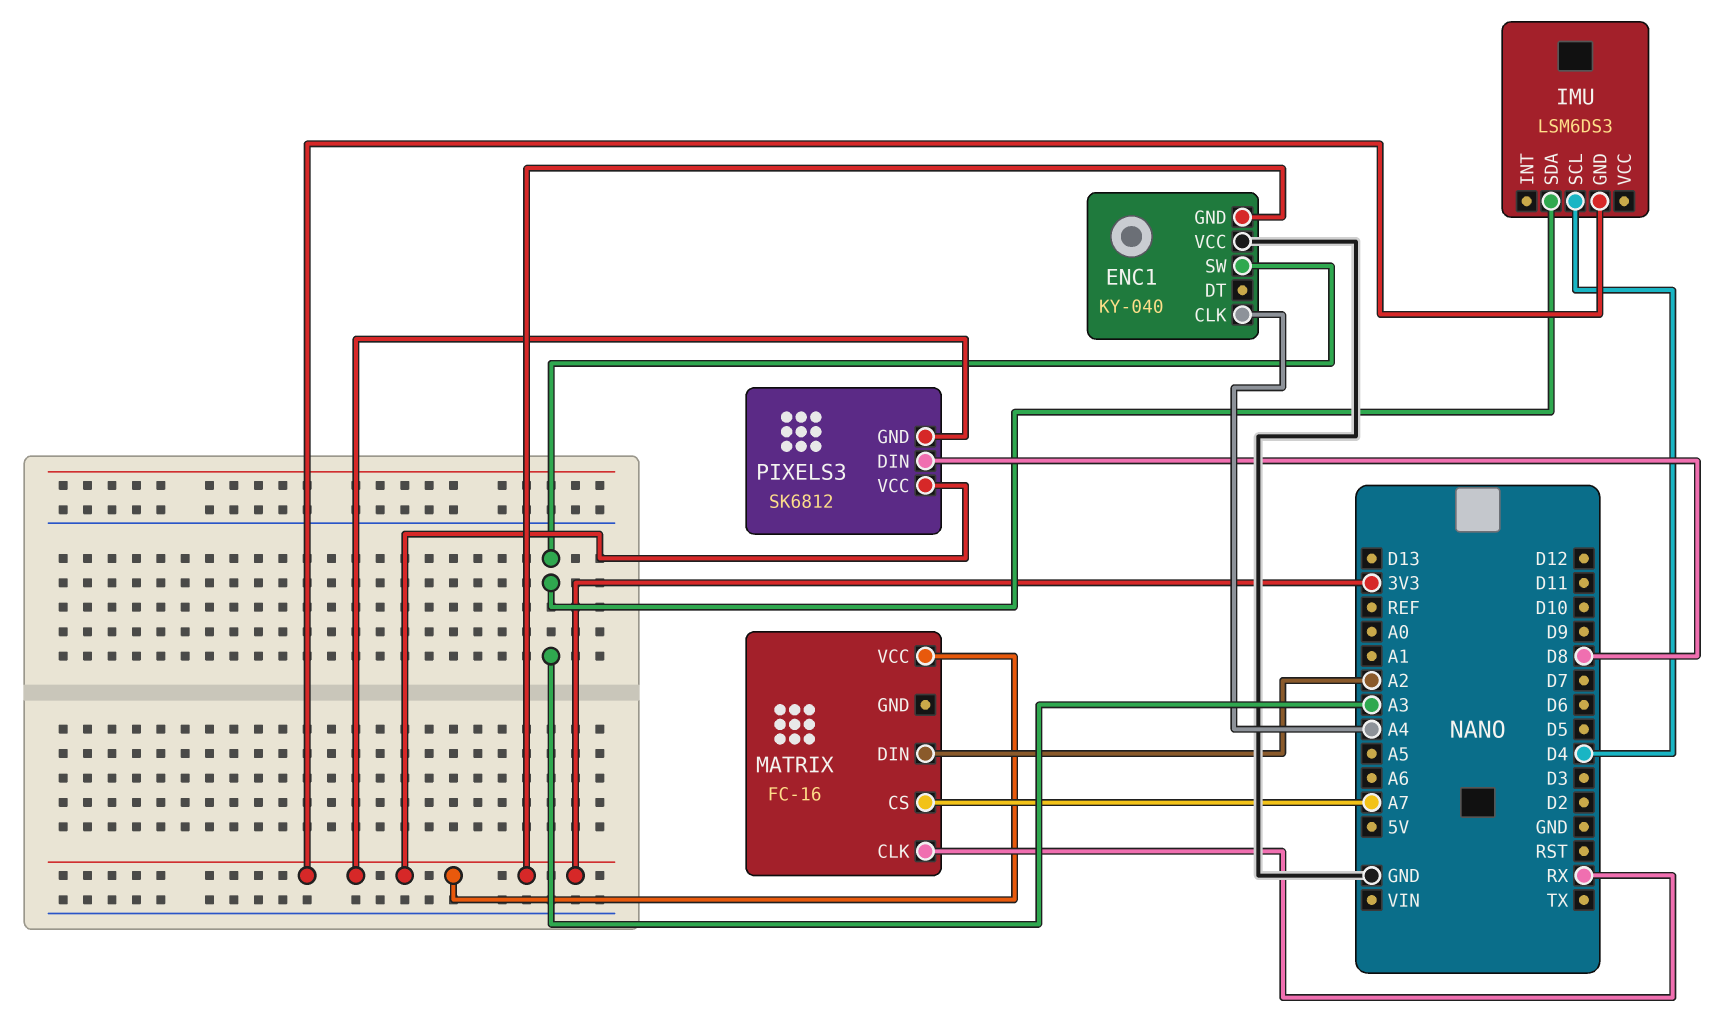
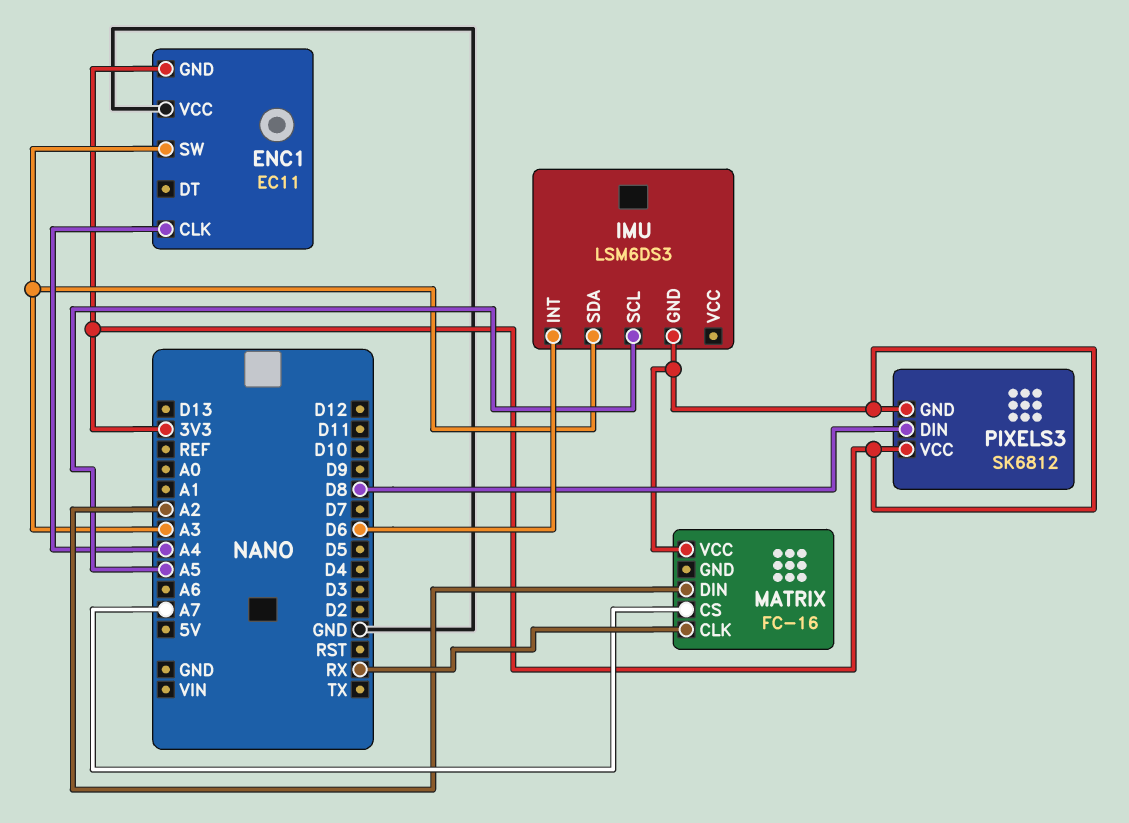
ENC1: KY-040 -> EC11
IMU pin INT: none -> D6
IMU pin SCL: D4 -> A5

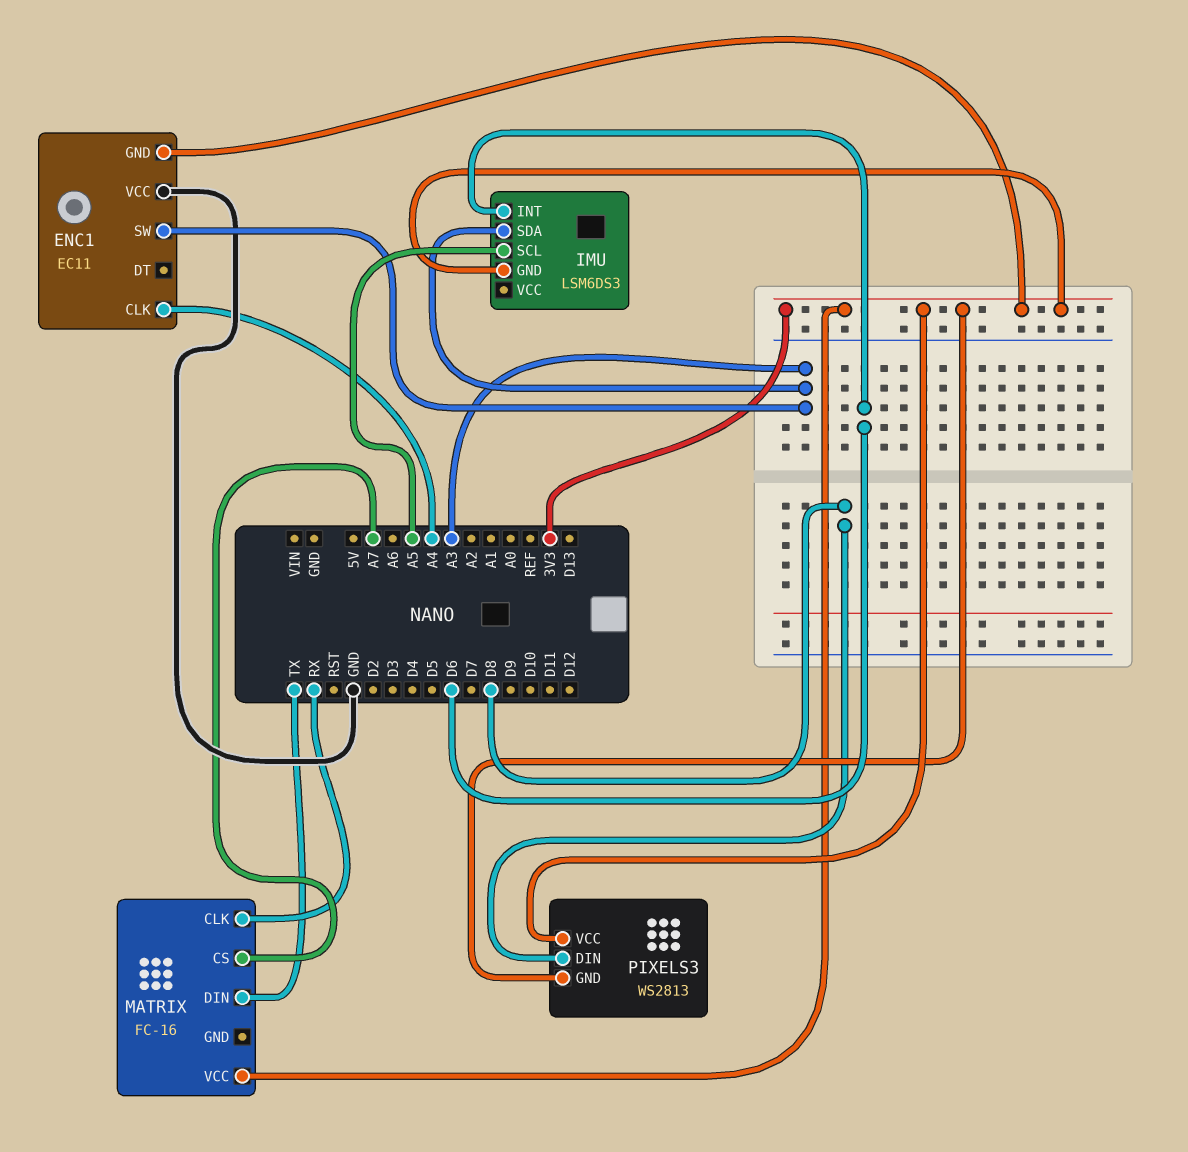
MATRIX pin DIN: A2 -> TX
PIXELS3: SK6812 -> WS2813

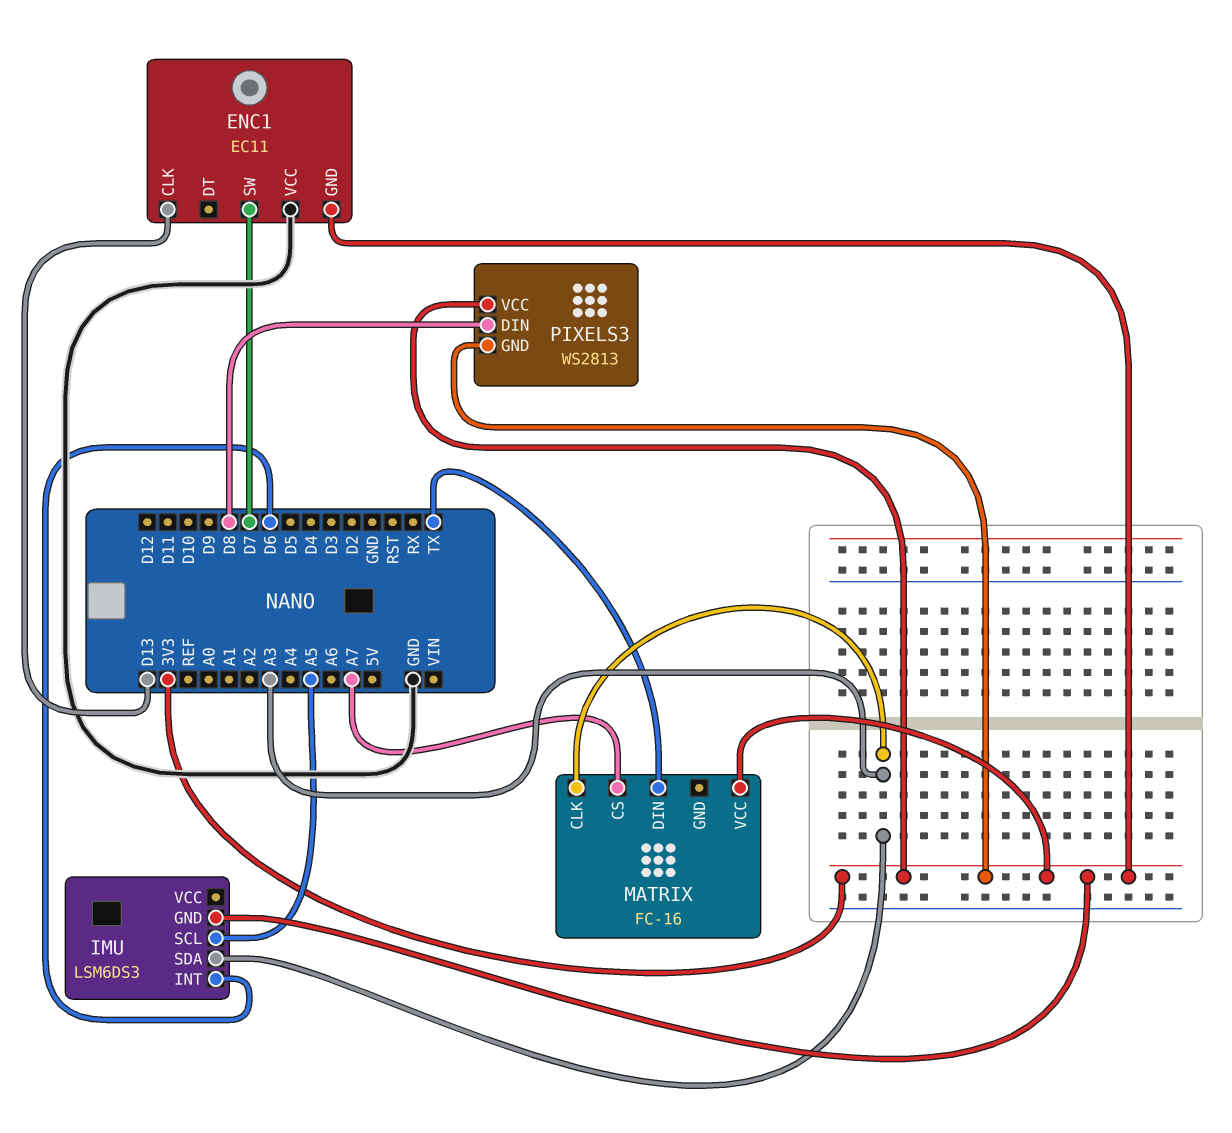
ENC1 pin CLK: A4 -> D13
ENC1 pin SW: A3 -> D7
MATRIX pin CLK: RX -> A3

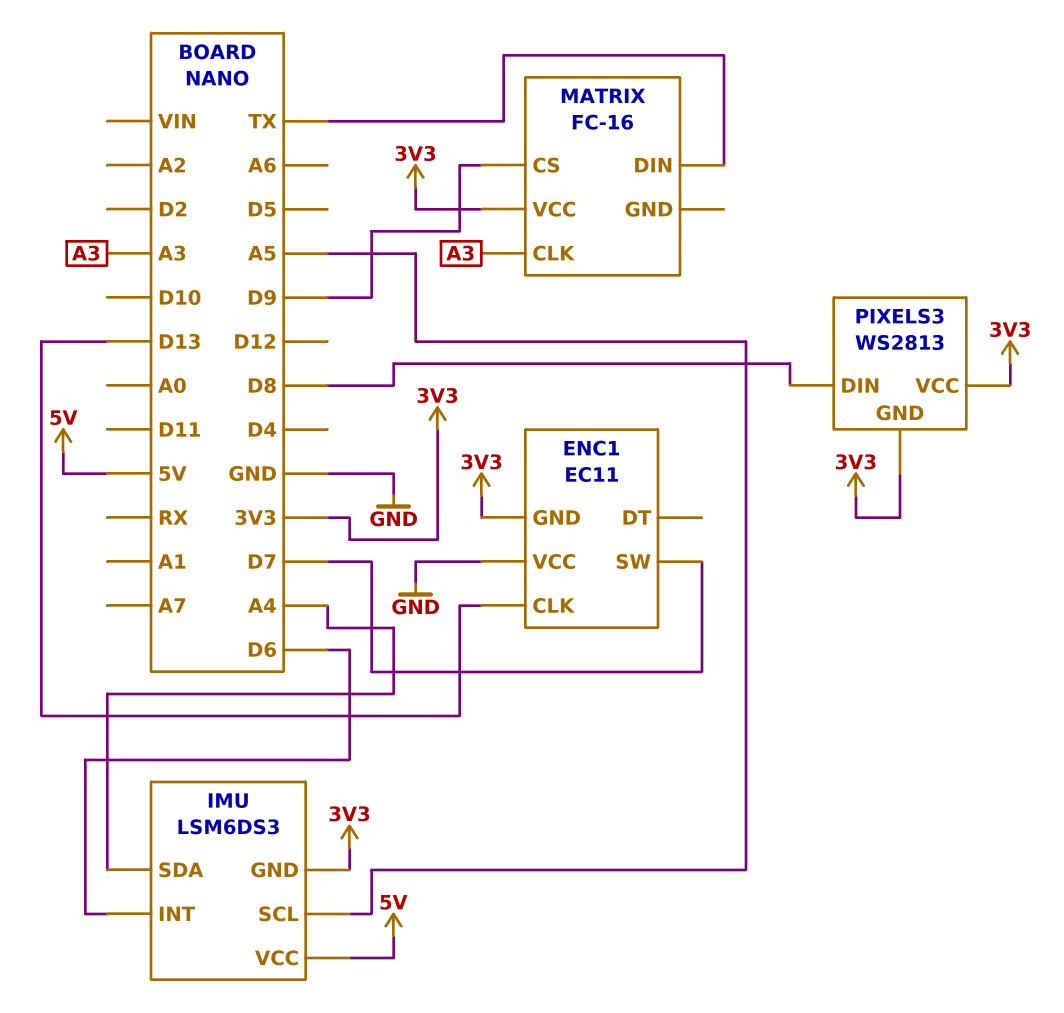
IMU pin SDA: A3 -> A4
IMU pin VCC: none -> 5V
MATRIX pin CS: A7 -> D9

